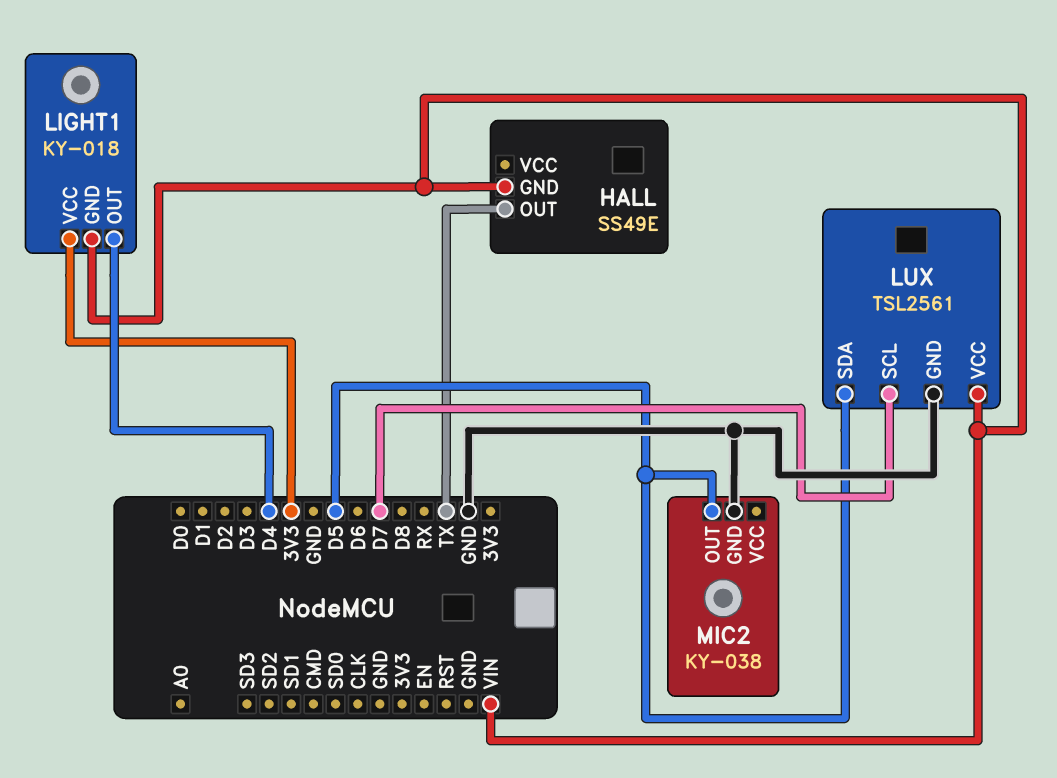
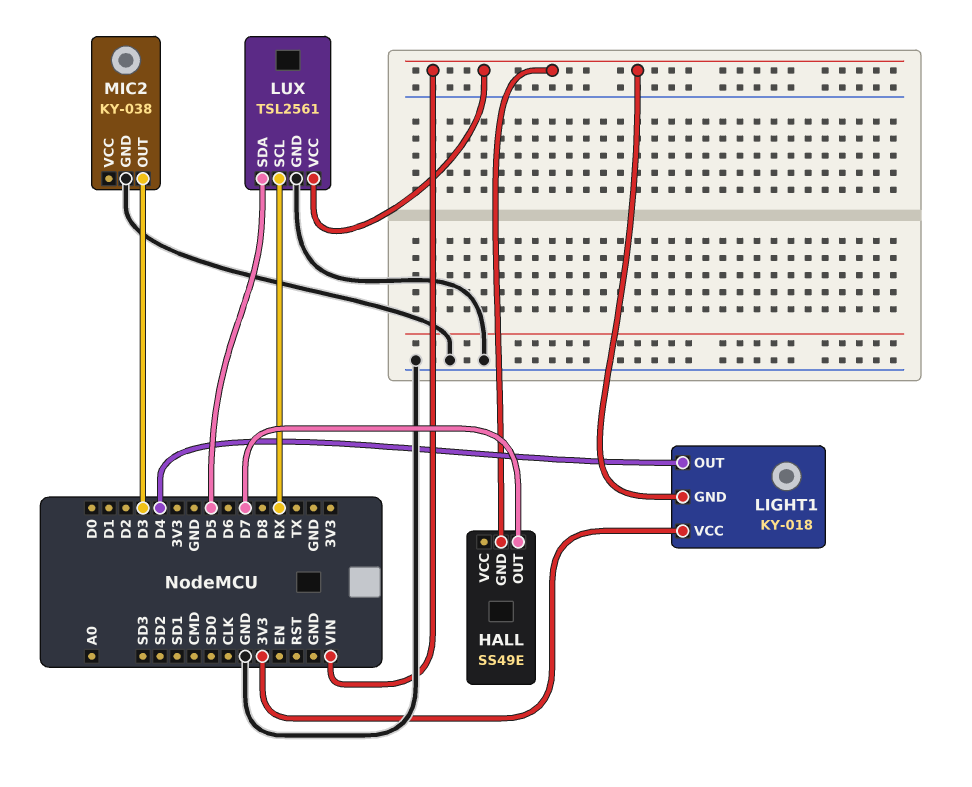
HALL pin OUT: TX -> D7
LUX pin SCL: D7 -> RX
MIC2 pin OUT: D5 -> D3

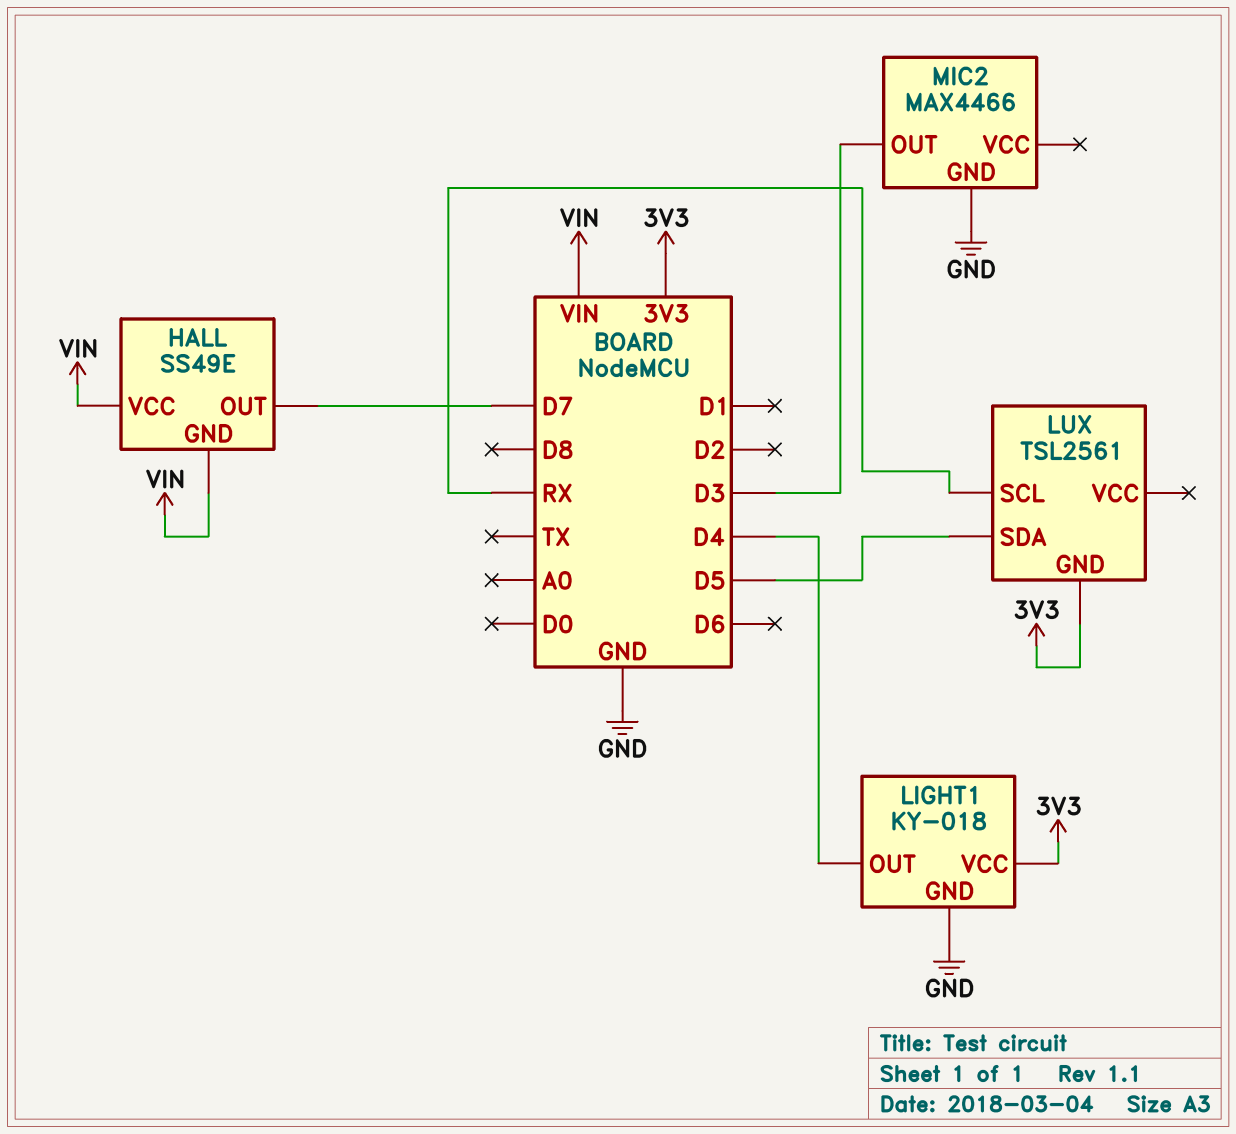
HALL pin VCC: none -> VIN
LIGHT1 pin GND: VIN -> GND
LUX pin GND: GND -> 3V3
LUX pin VCC: VIN -> none
MIC2: KY-038 -> MAX4466

